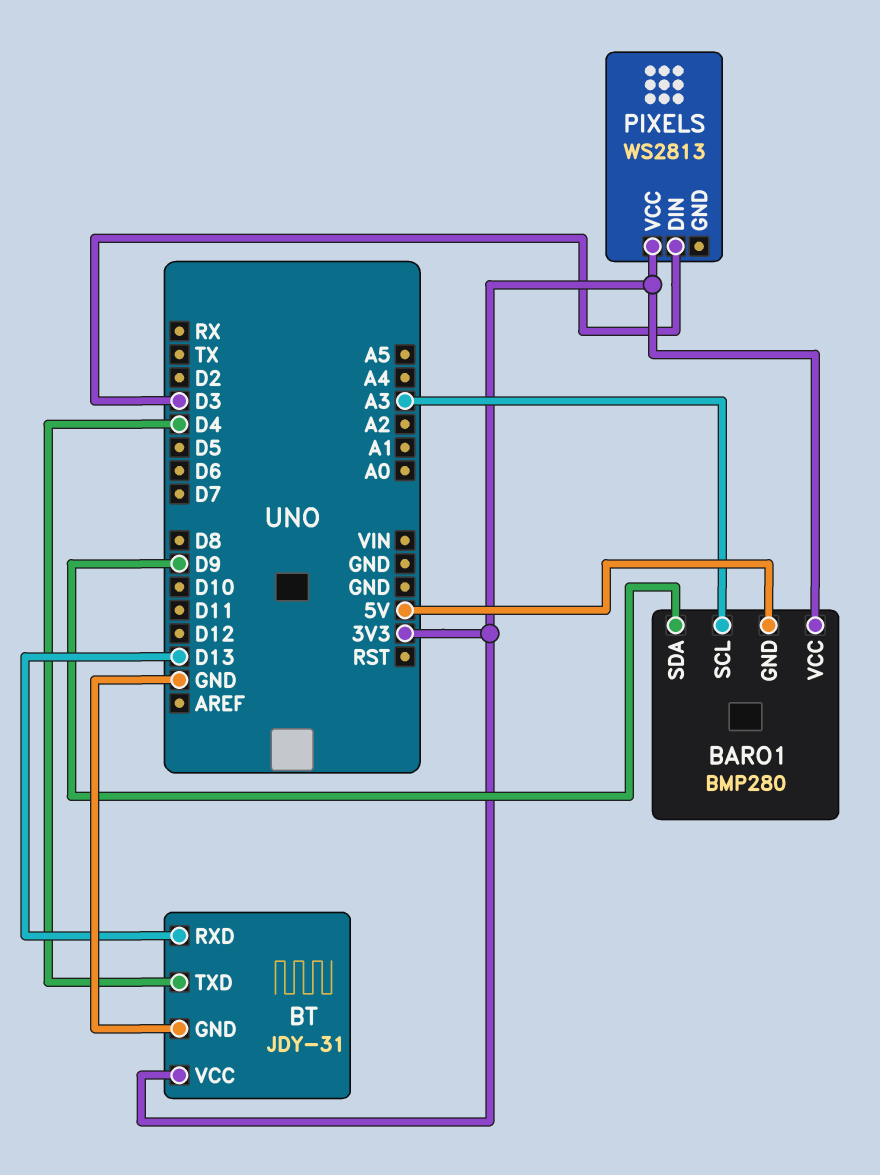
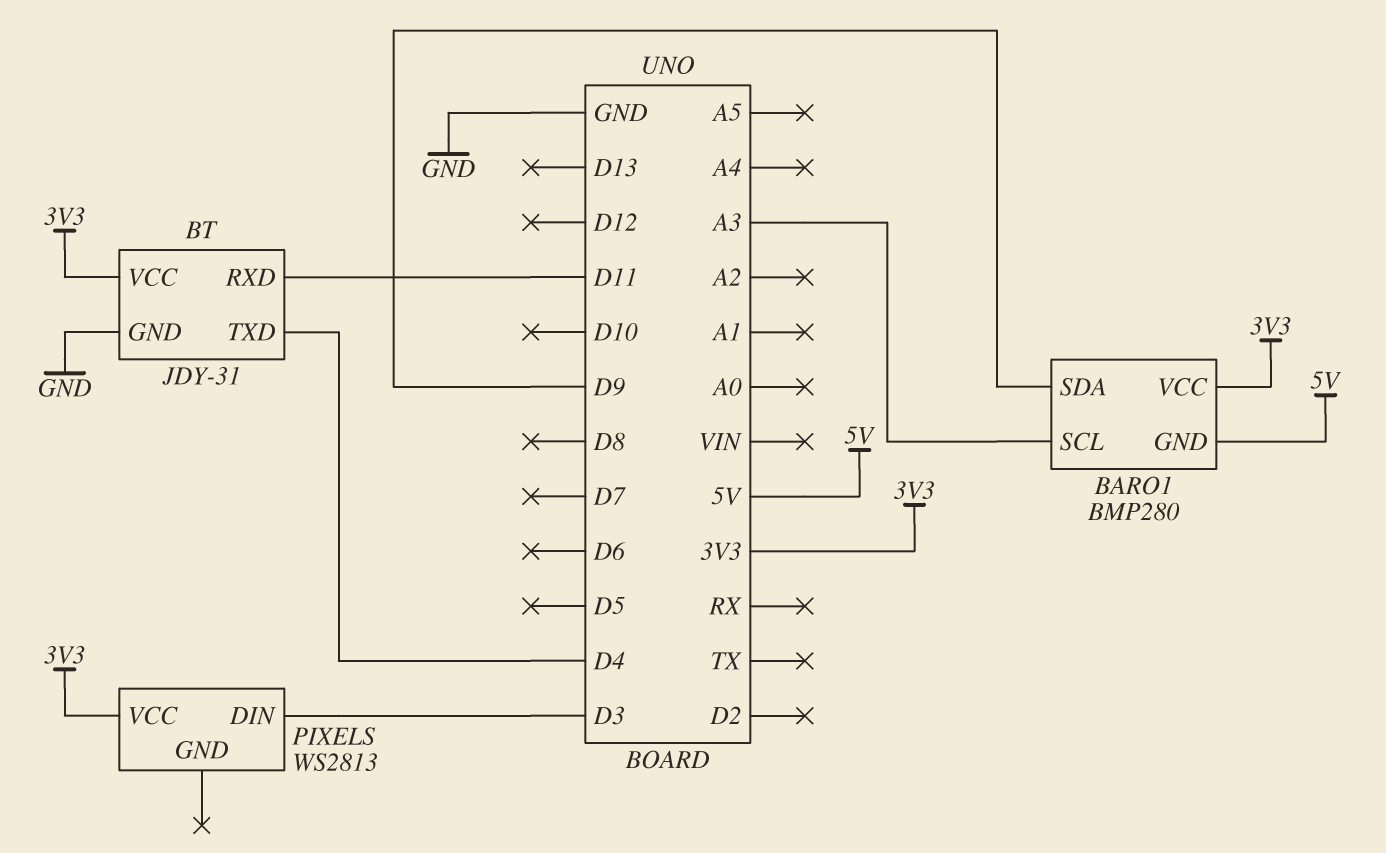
BT pin RXD: D13 -> D11

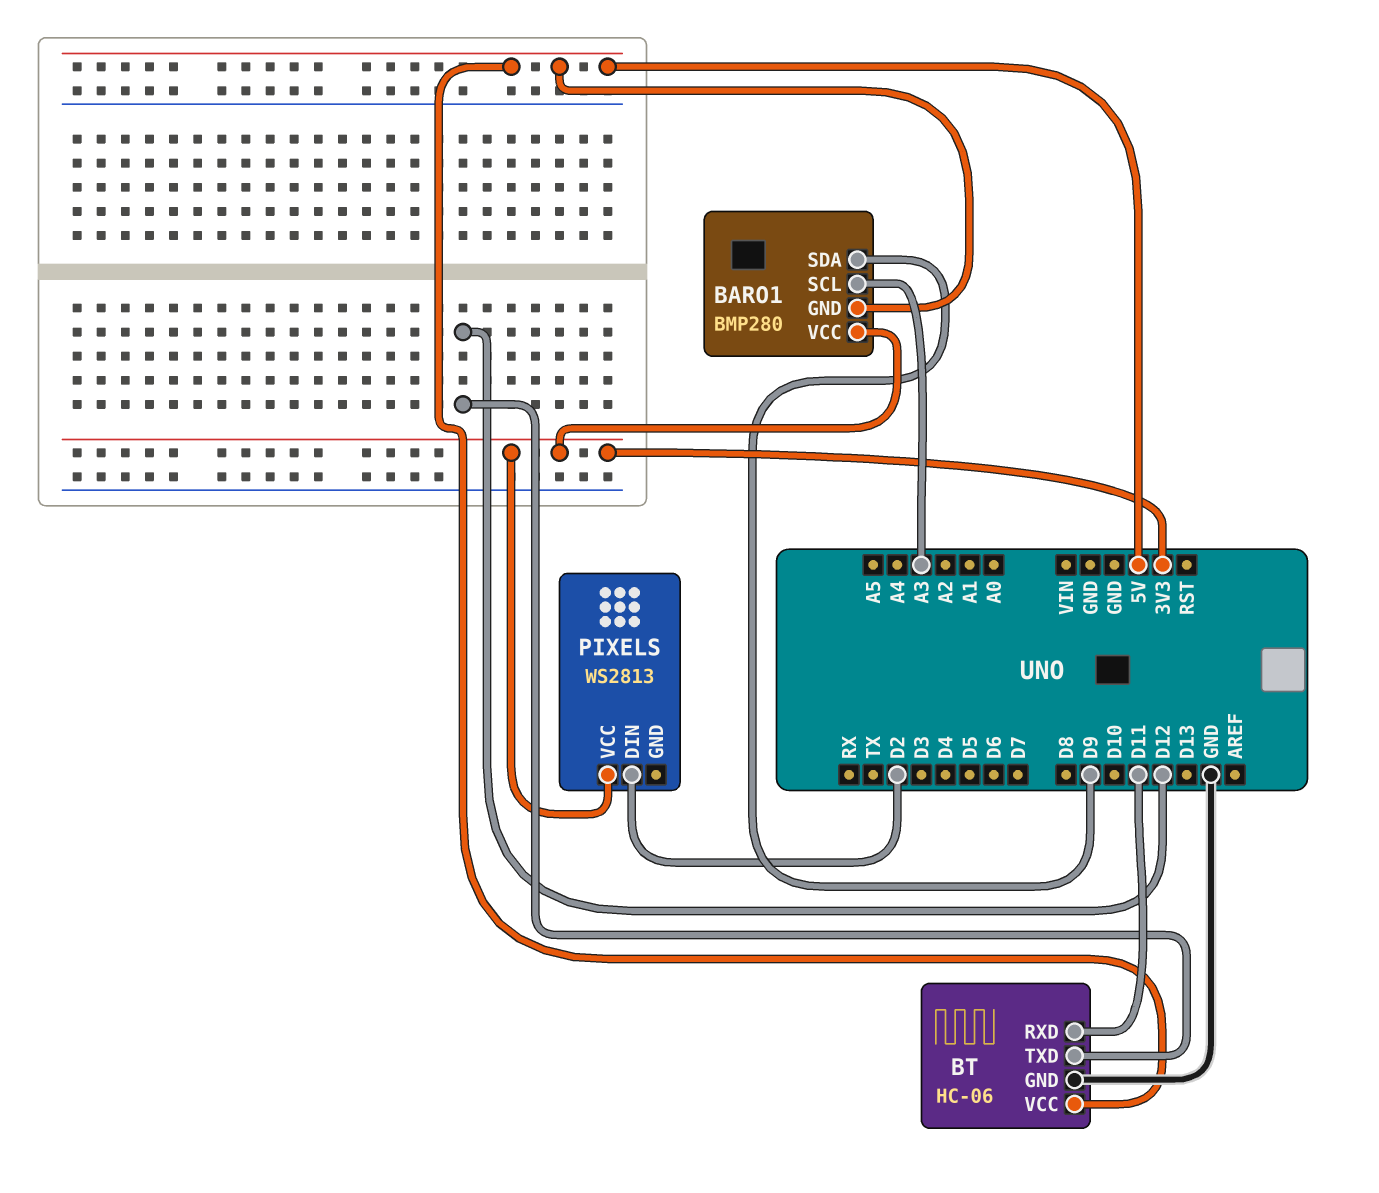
BT: JDY-31 -> HC-06
BT pin TXD: D4 -> D12
BT pin VCC: 3V3 -> 5V
PIXELS pin DIN: D3 -> D2

